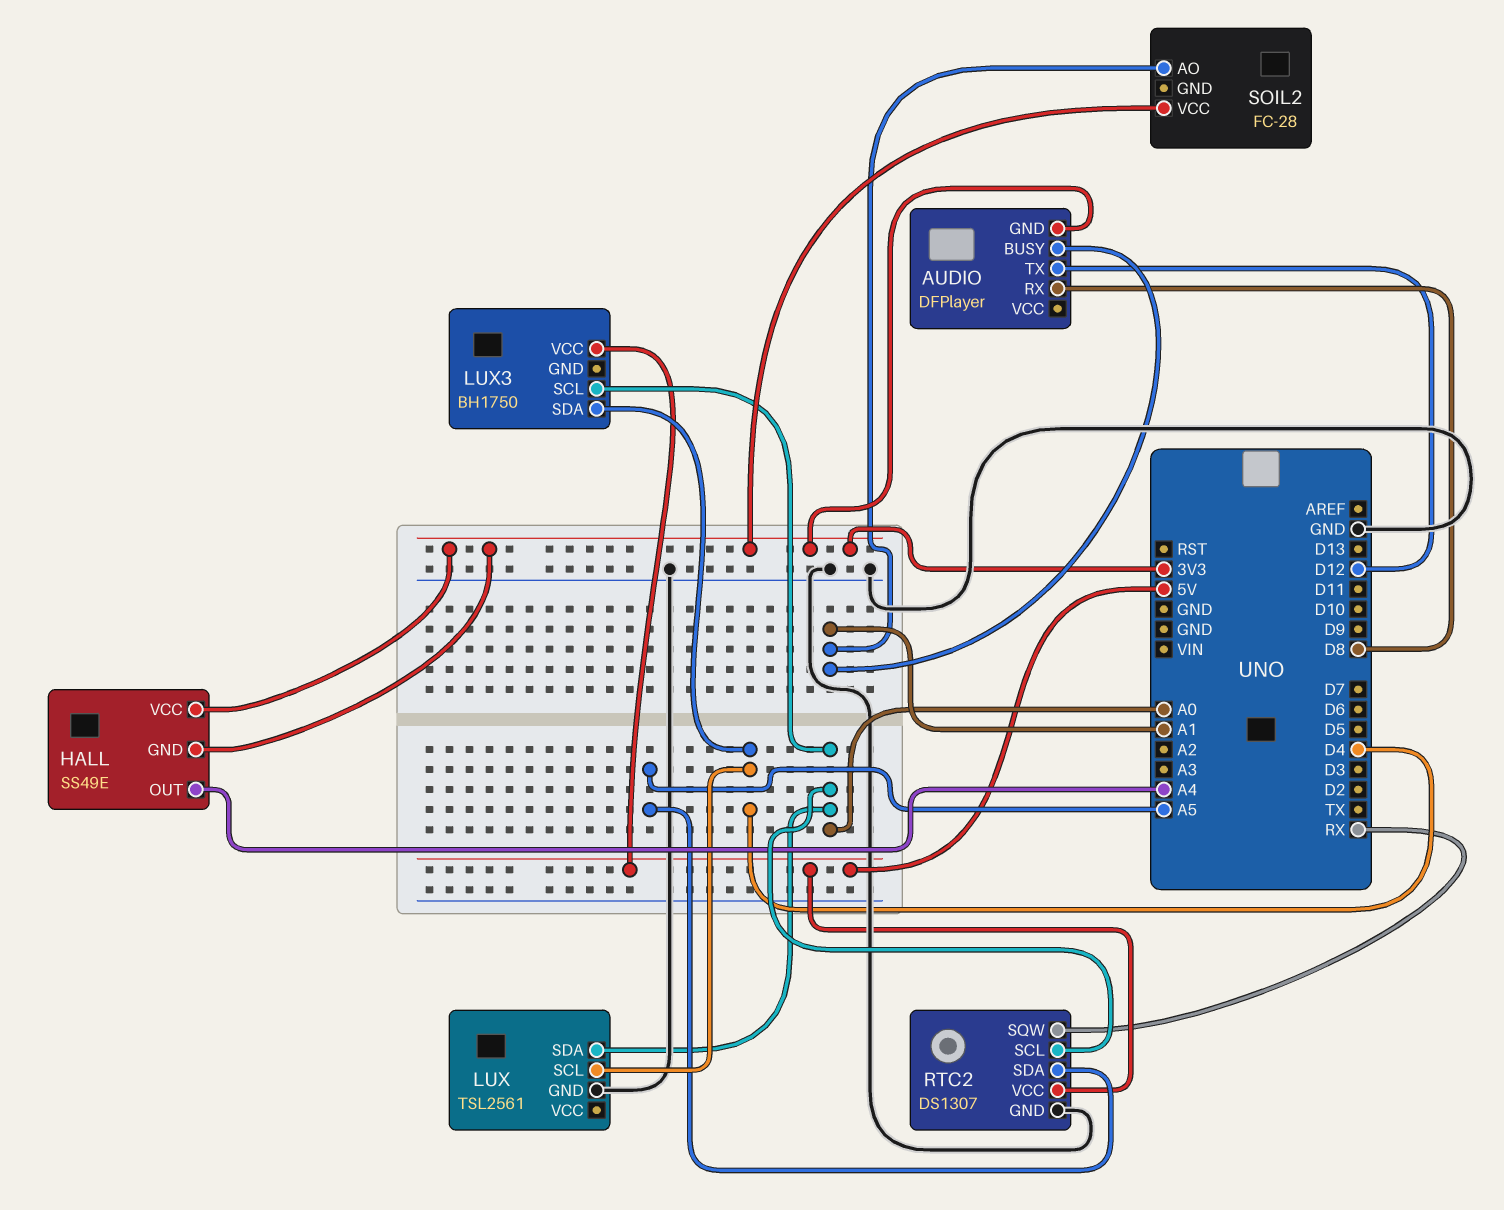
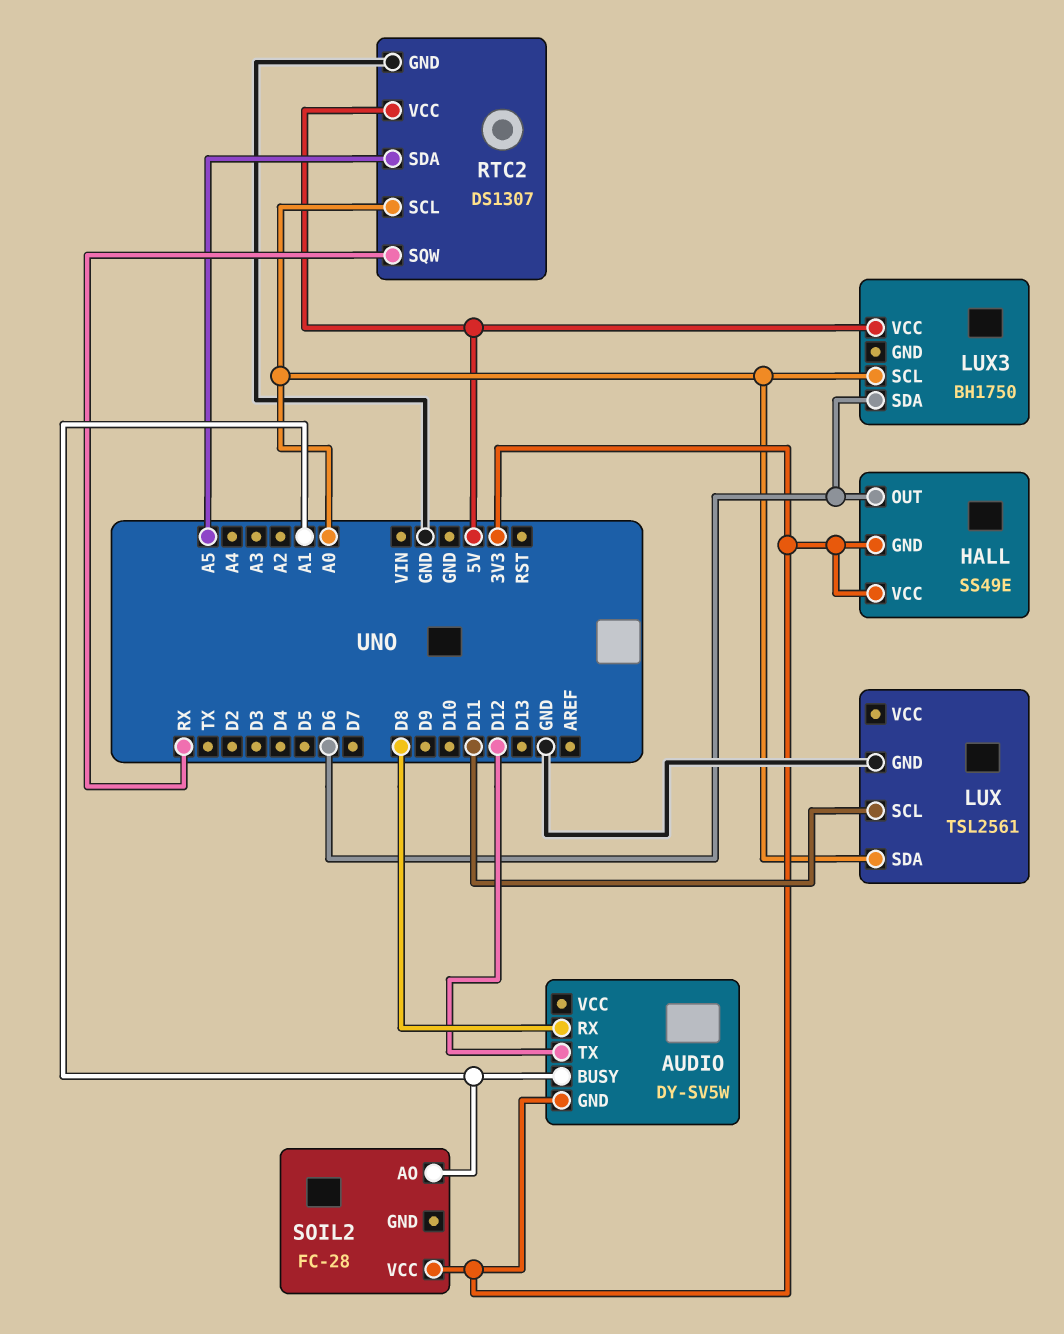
AUDIO: DFPlayer -> DY-SV5W
HALL pin OUT: A4 -> D6
LUX pin SCL: D4 -> D11
LUX3 pin SDA: D4 -> D6

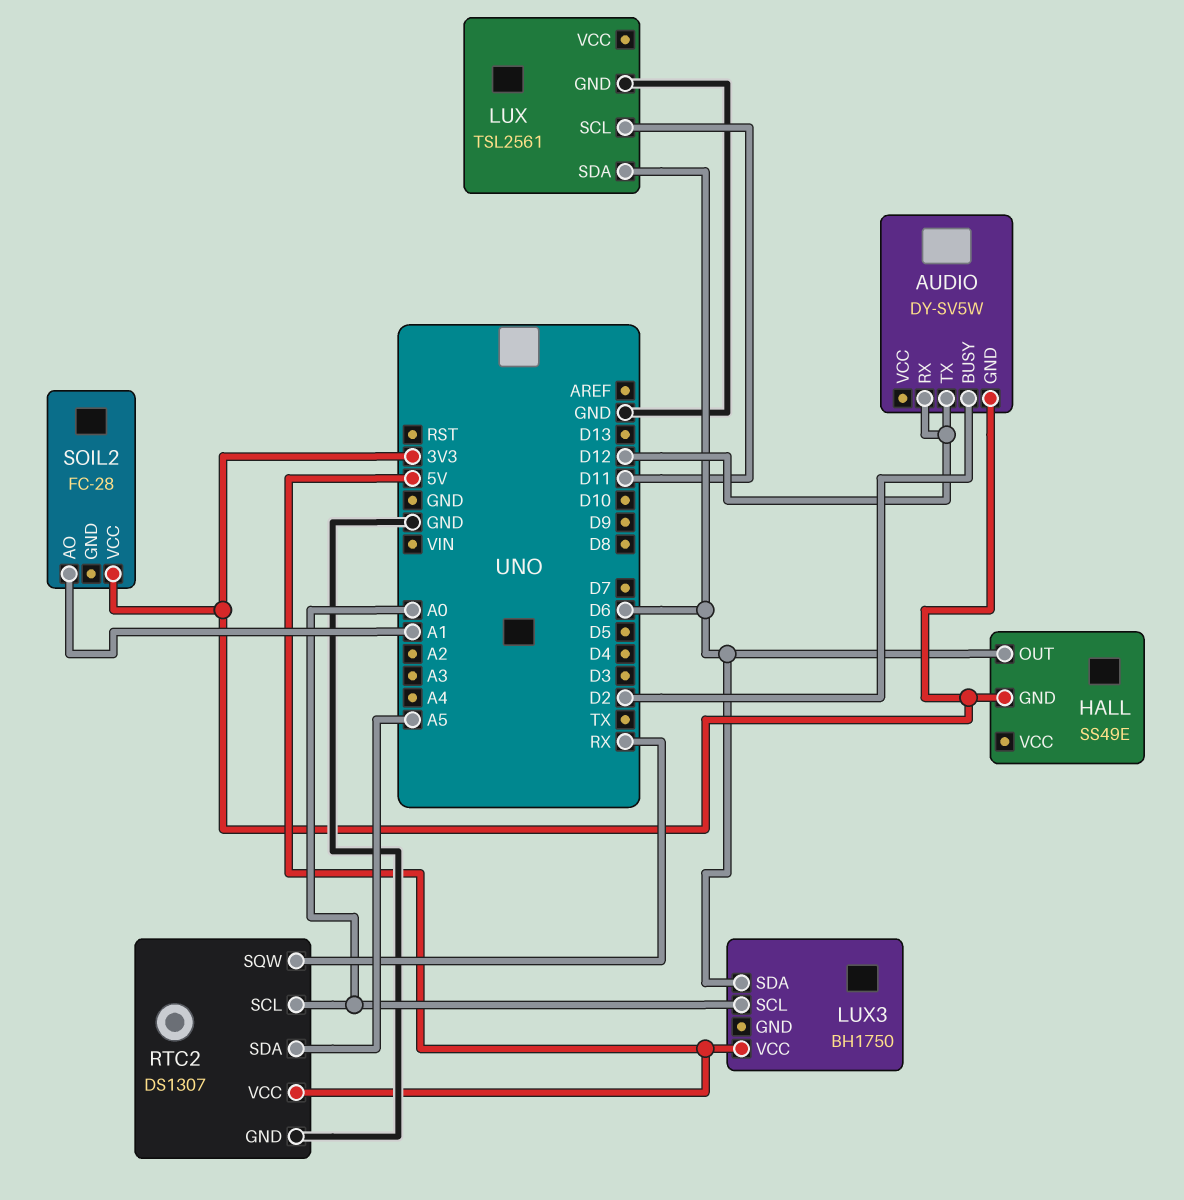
AUDIO pin BUSY: A1 -> D2
AUDIO pin RX: D8 -> D12
HALL pin VCC: 3V3 -> none
LUX pin SDA: A0 -> D6

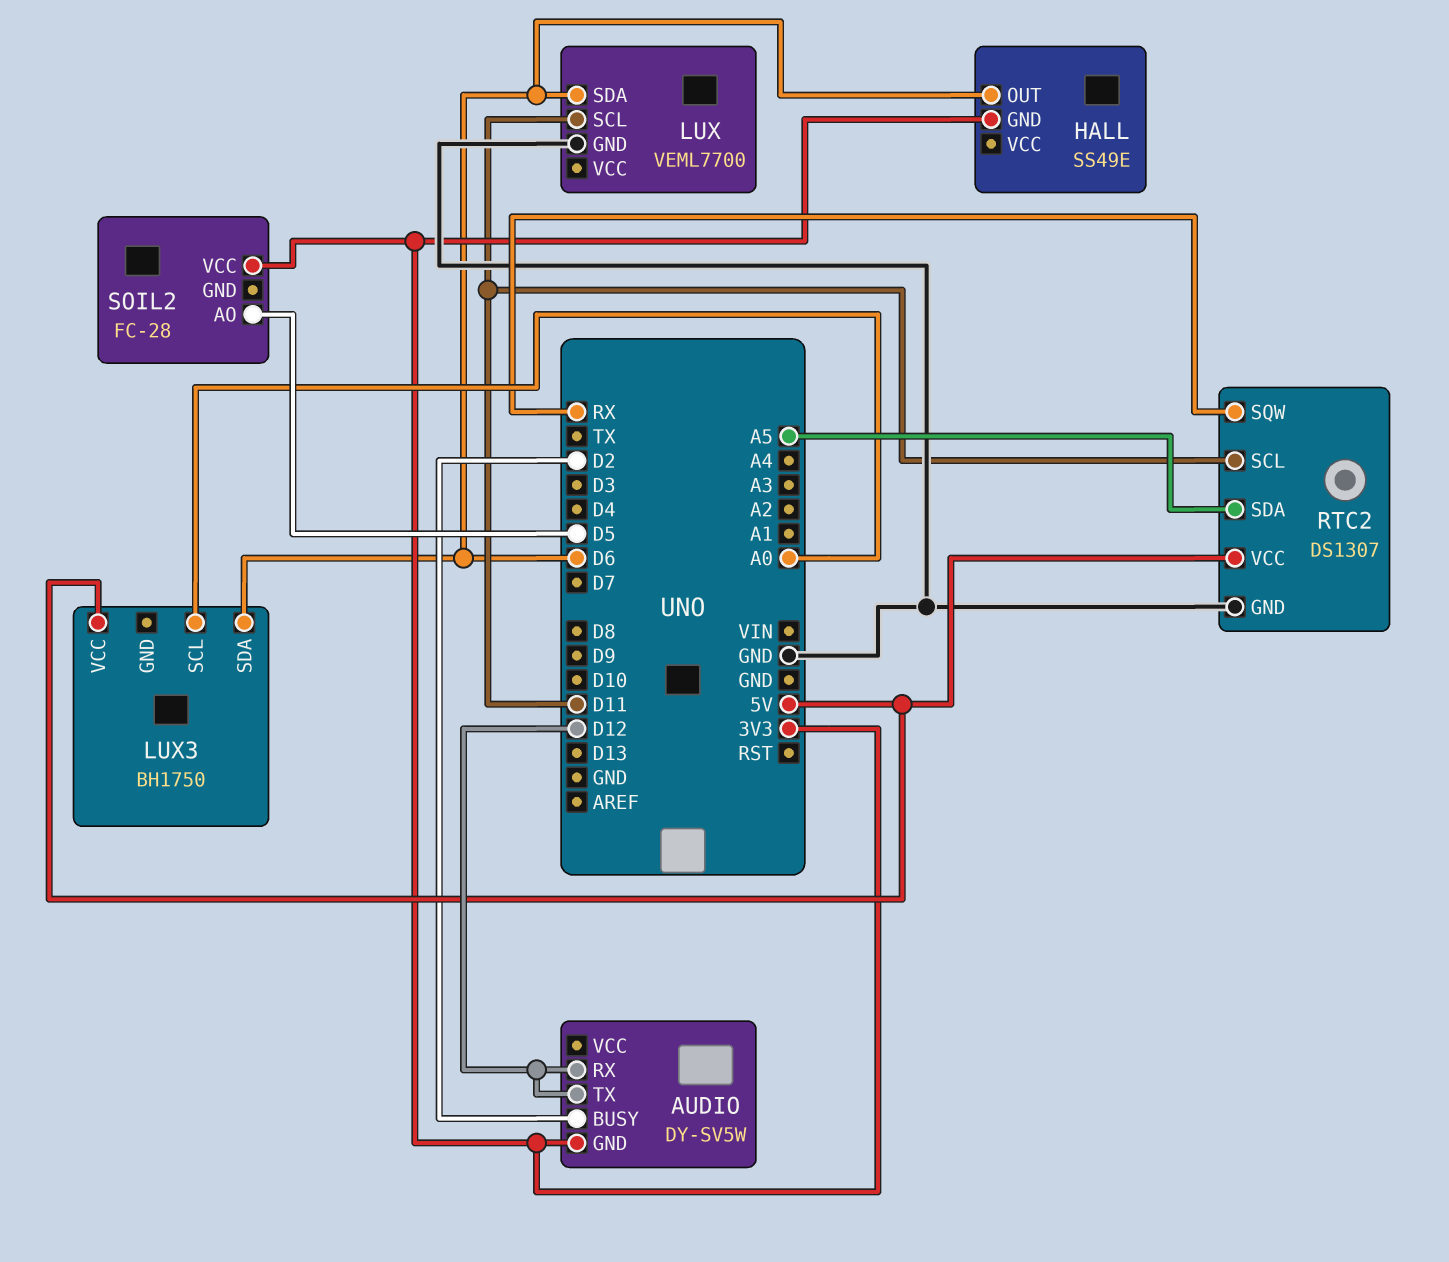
LUX: TSL2561 -> VEML7700
RTC2 pin SCL: A0 -> D11
SOIL2 pin AO: A1 -> D5

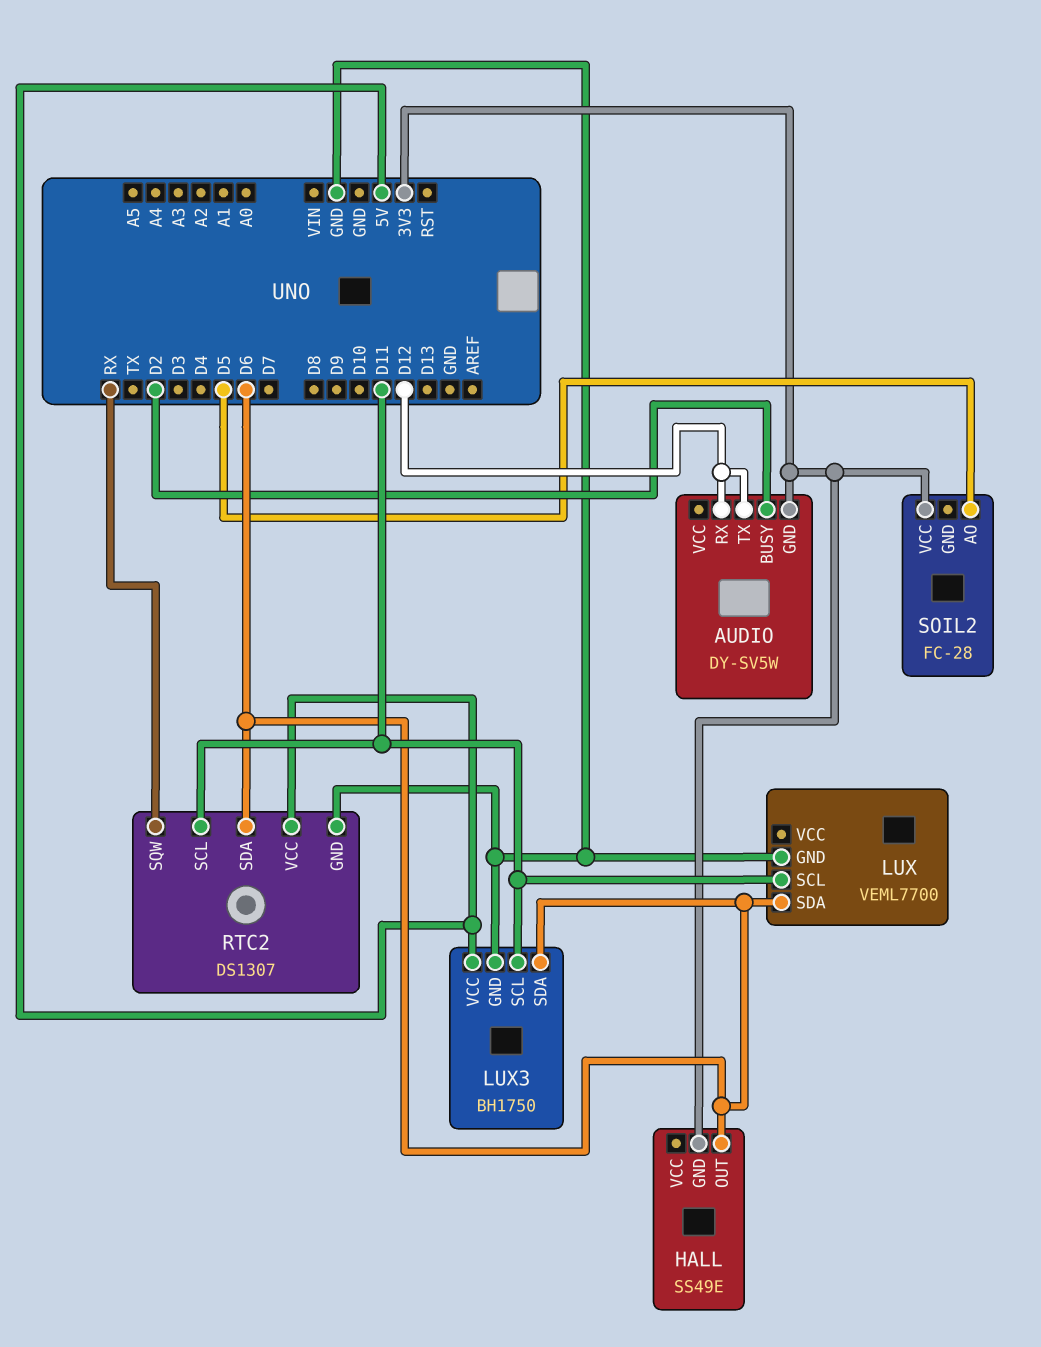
LUX3 pin GND: none -> GND
LUX3 pin SCL: A0 -> D11
RTC2 pin SDA: A5 -> D6

